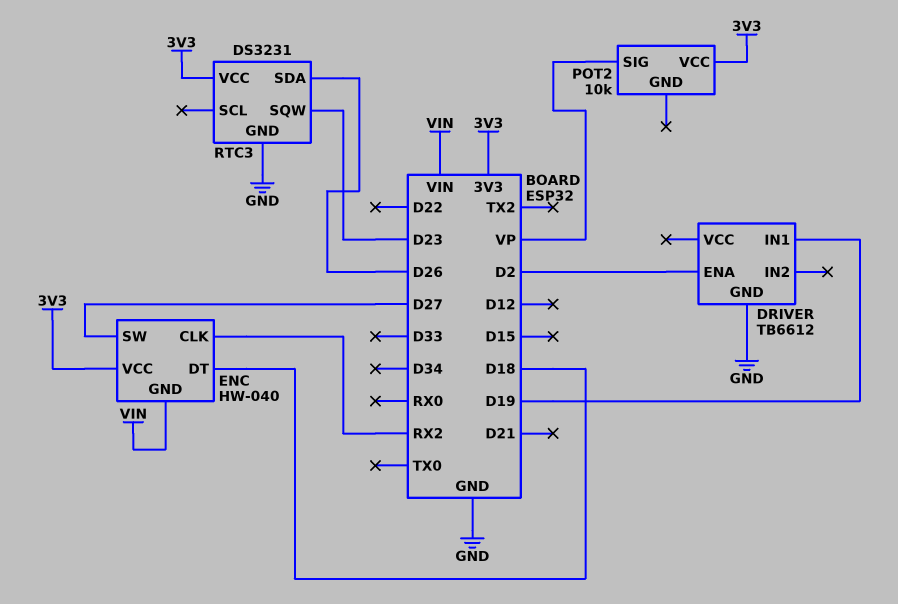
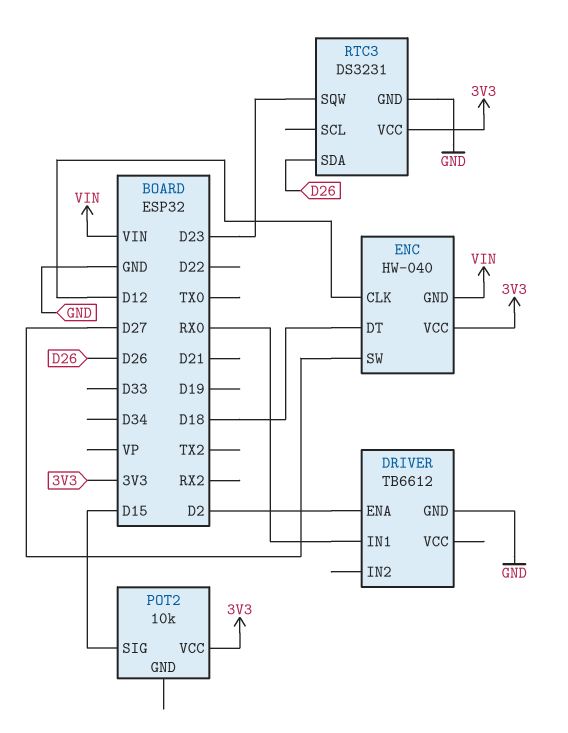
DRIVER pin IN1: D19 -> RX0
ENC pin CLK: RX2 -> D12
POT2 pin SIG: VP -> D15

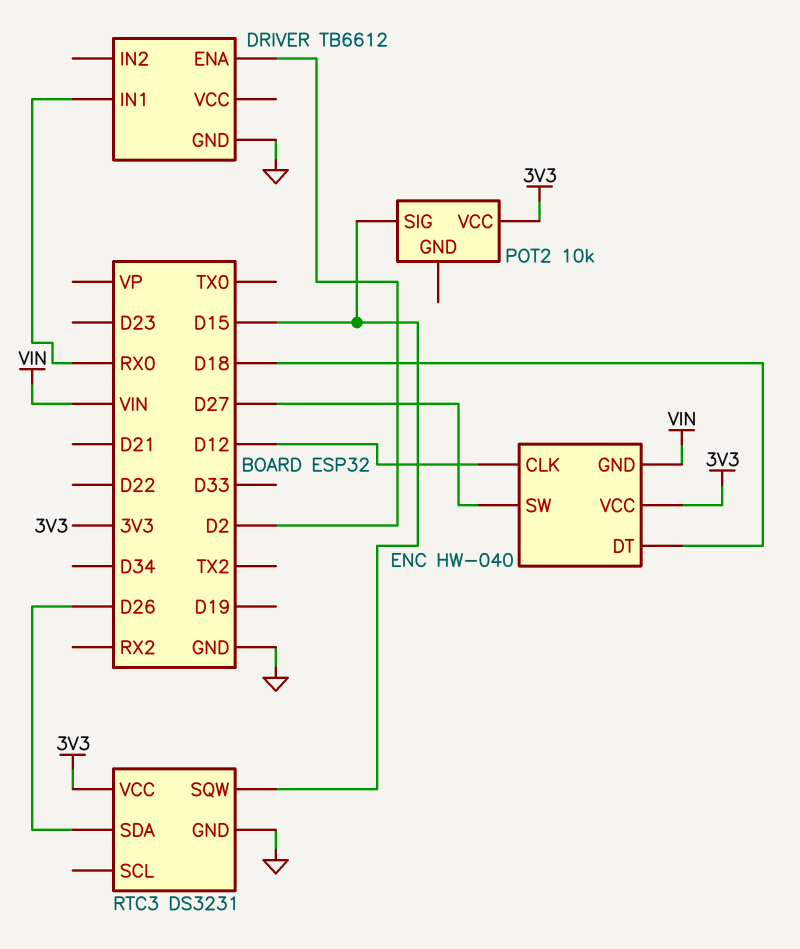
RTC3 pin SQW: D23 -> D15

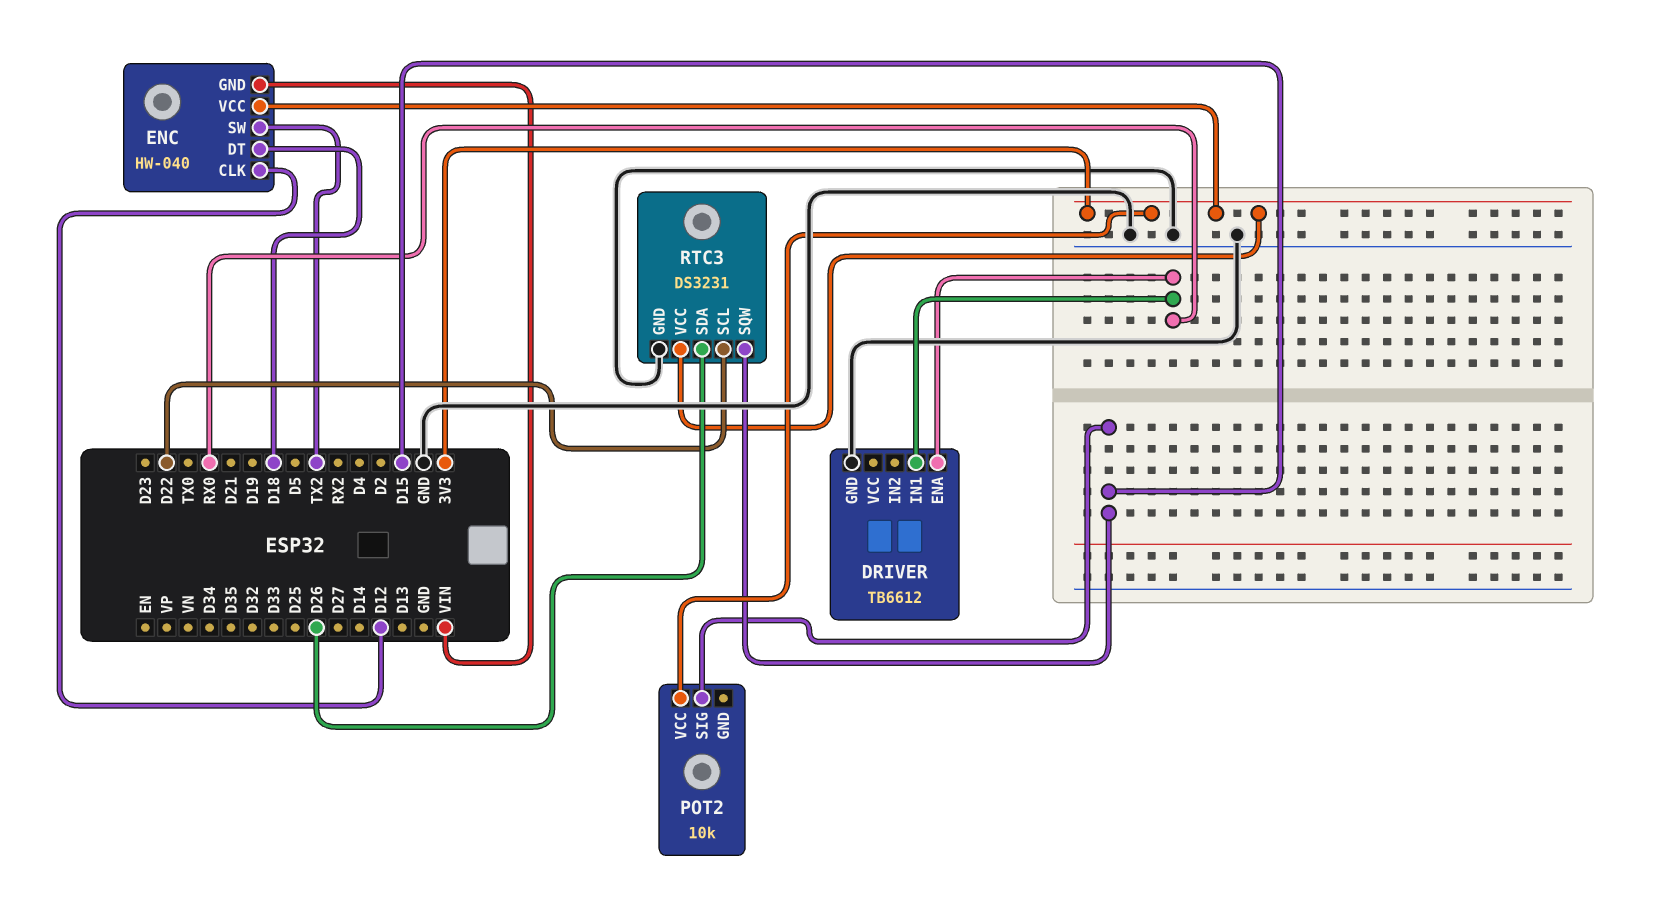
DRIVER pin ENA: D2 -> RX0
ENC pin SW: D27 -> TX2
RTC3 pin SCL: none -> D22

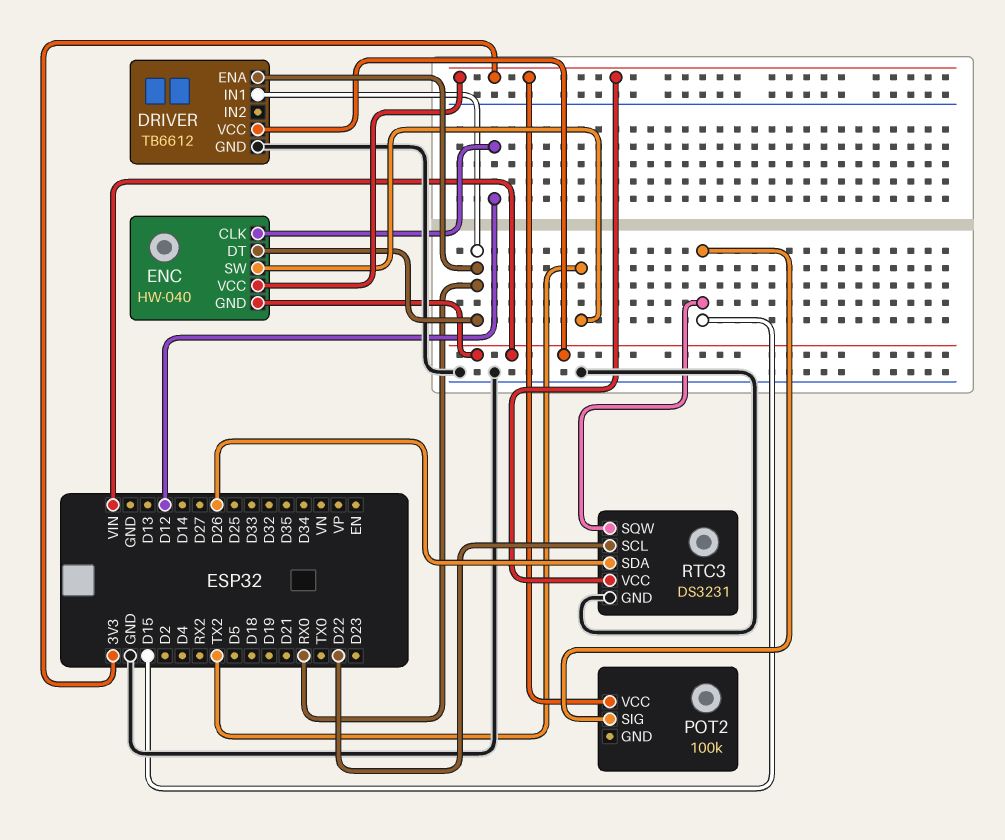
DRIVER pin VCC: none -> VIN
ENC pin DT: D18 -> RX0
POT2: 10k -> 100k

